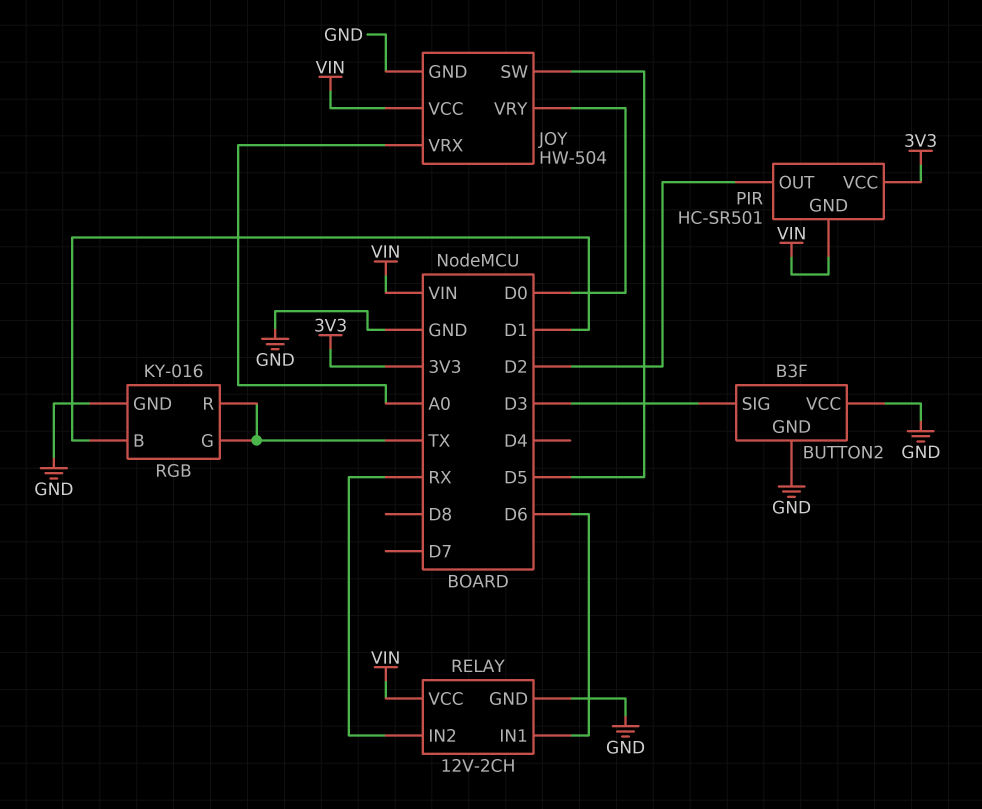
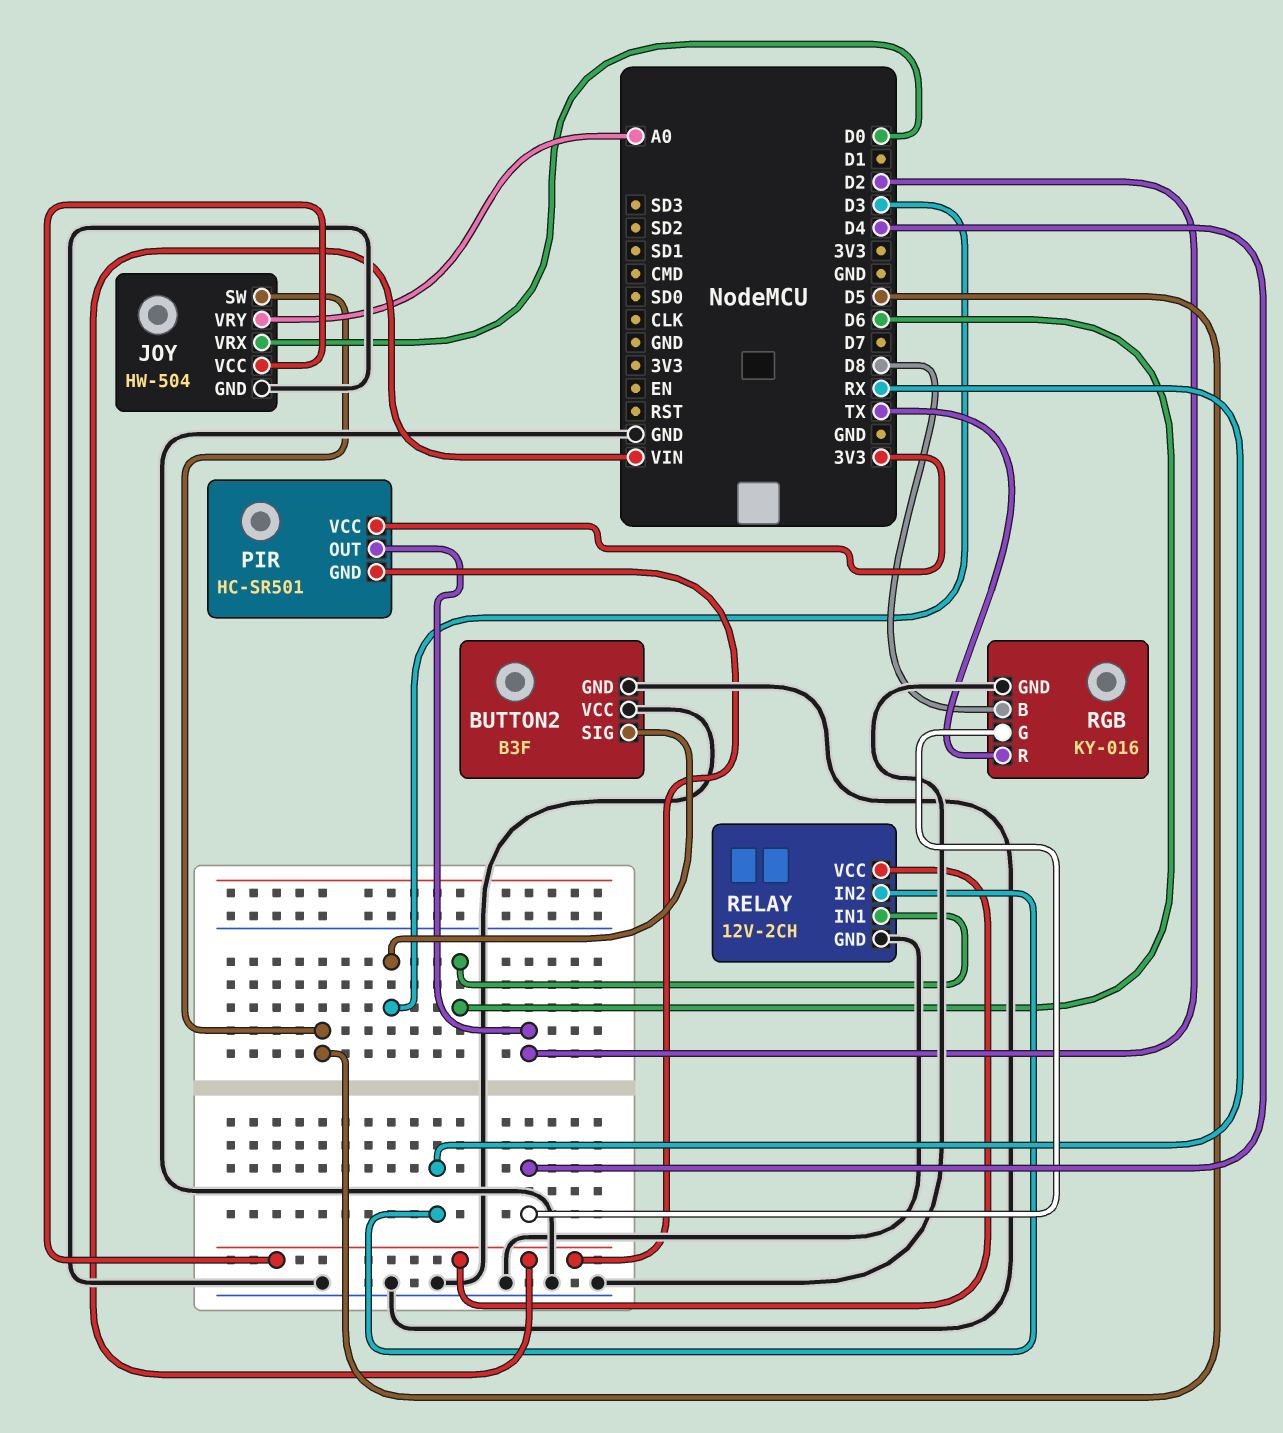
JOY pin VRX: A0 -> D0
JOY pin VRY: D0 -> A0
RGB pin B: D1 -> D8
RGB pin G: TX -> D4

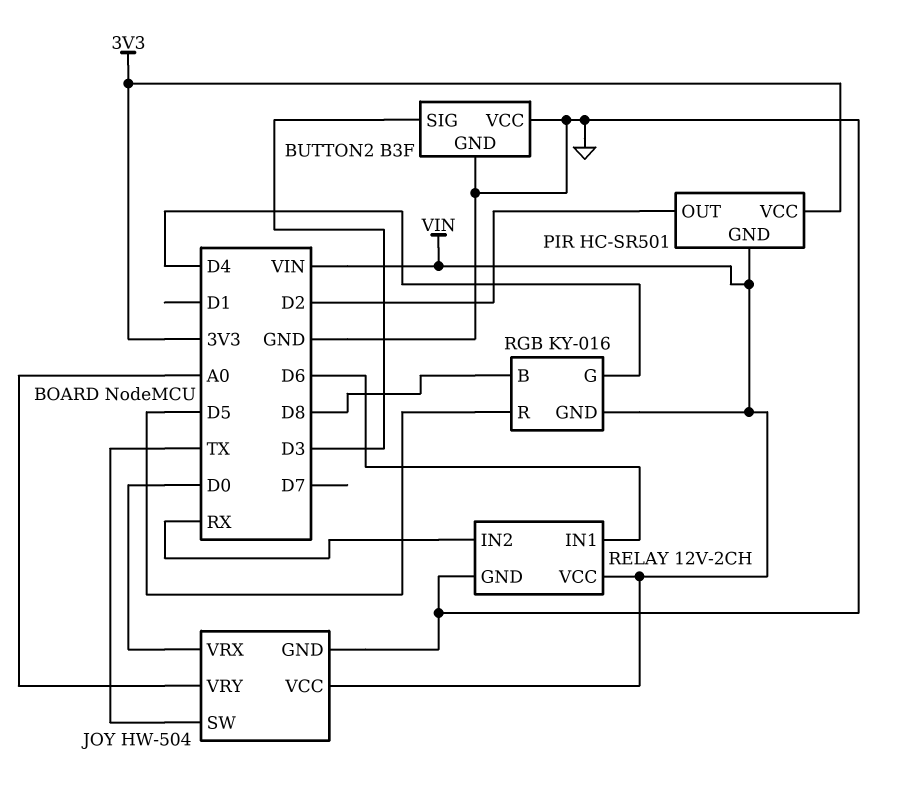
JOY pin SW: D5 -> TX
RGB pin GND: GND -> VIN
RGB pin R: TX -> D5

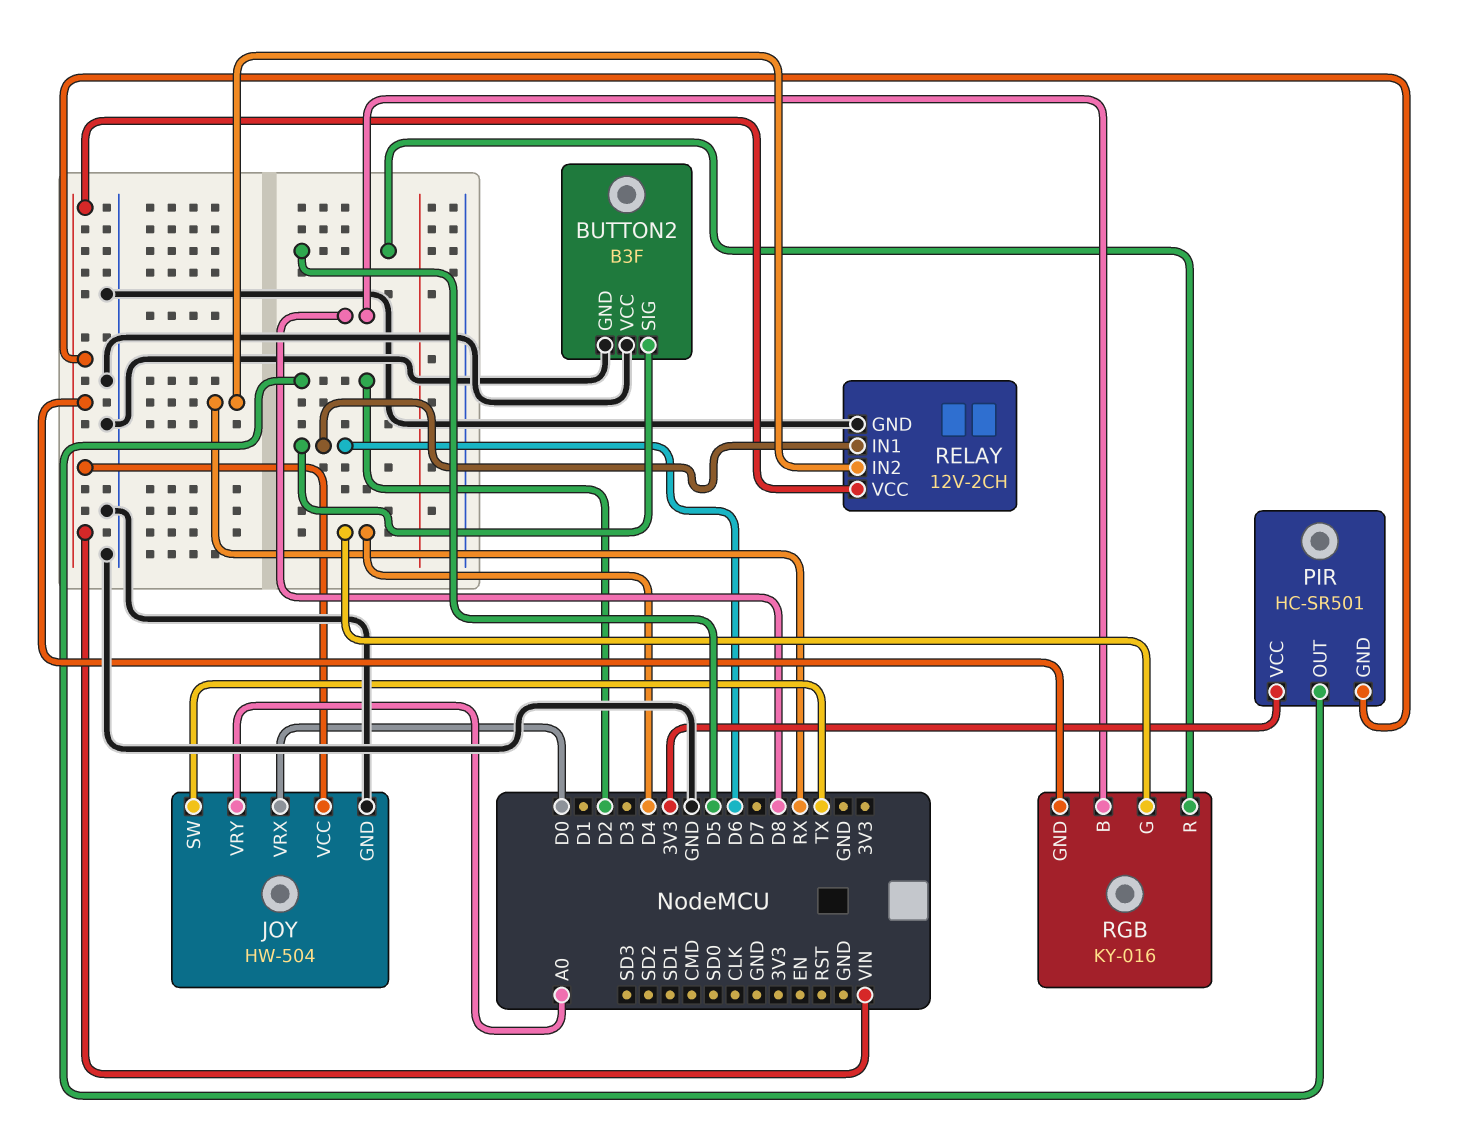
BUTTON2 pin SIG: D3 -> D6

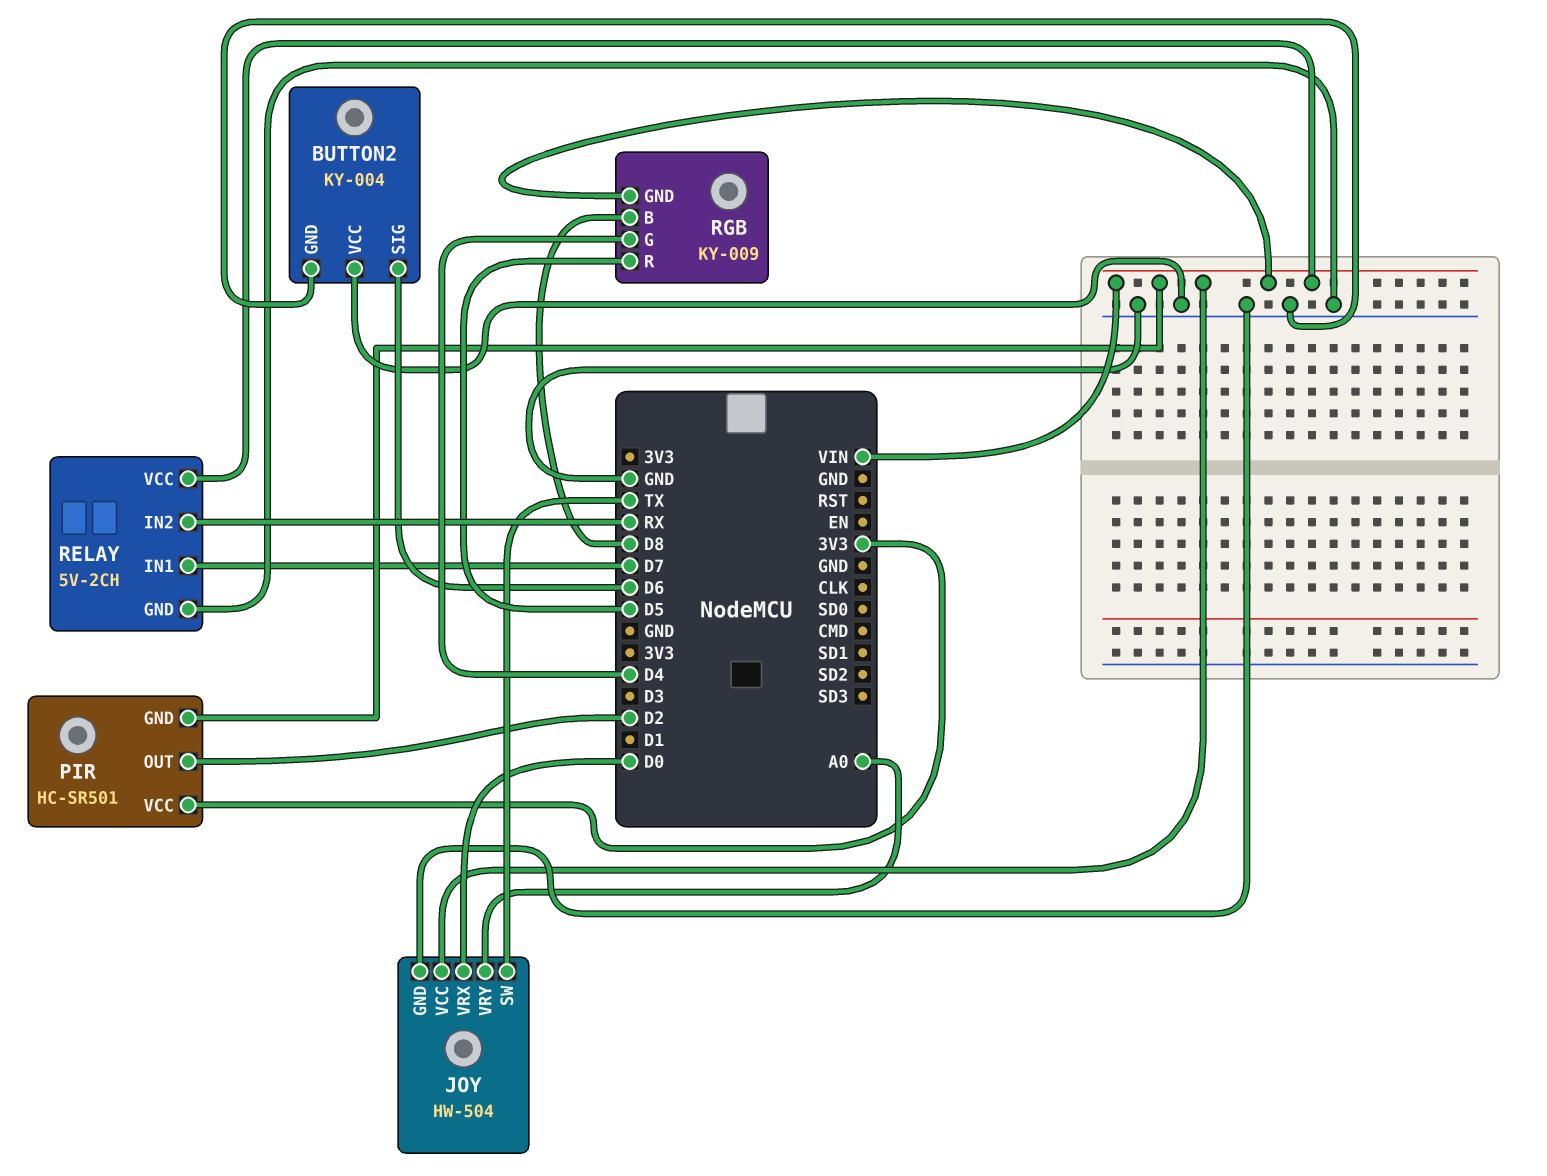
BUTTON2: B3F -> KY-004
RELAY: 12V-2CH -> 5V-2CH
RELAY pin IN1: D6 -> D7
RGB: KY-016 -> KY-009

